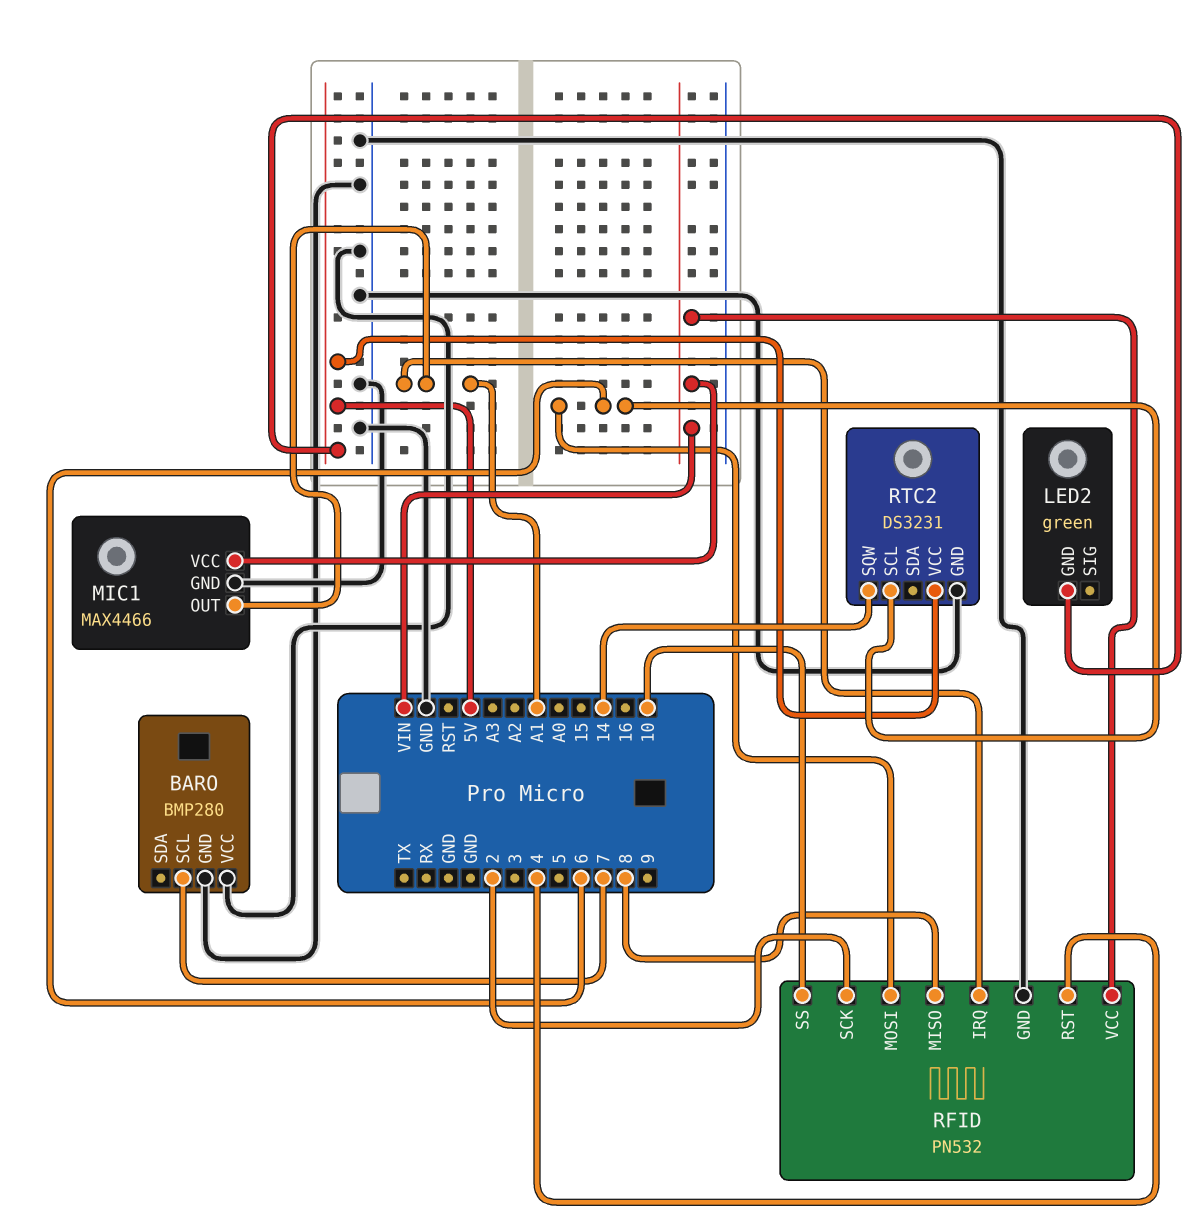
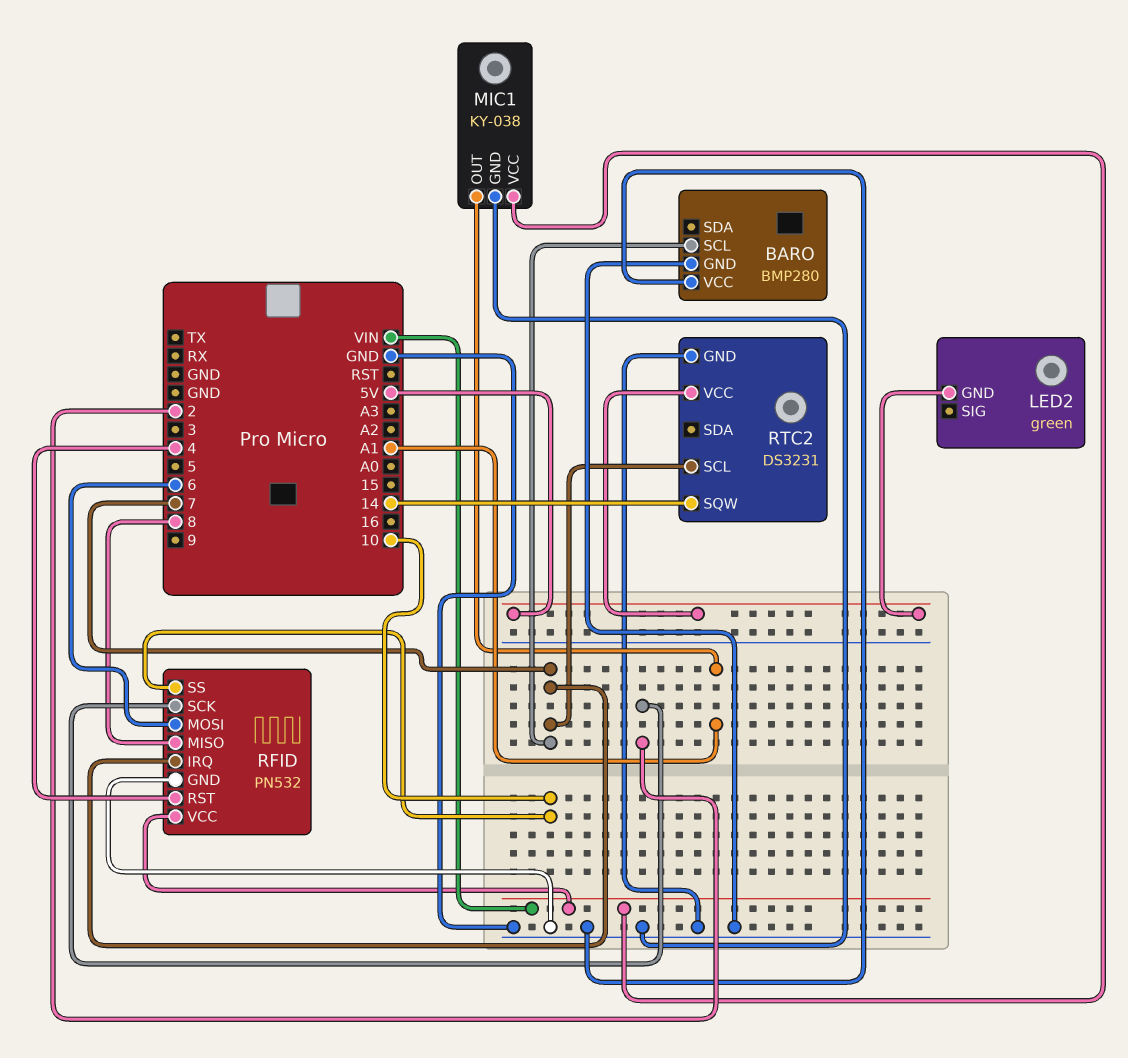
MIC1: MAX4466 -> KY-038
RFID pin IRQ: A1 -> 7
RTC2 pin SCL: 6 -> 7

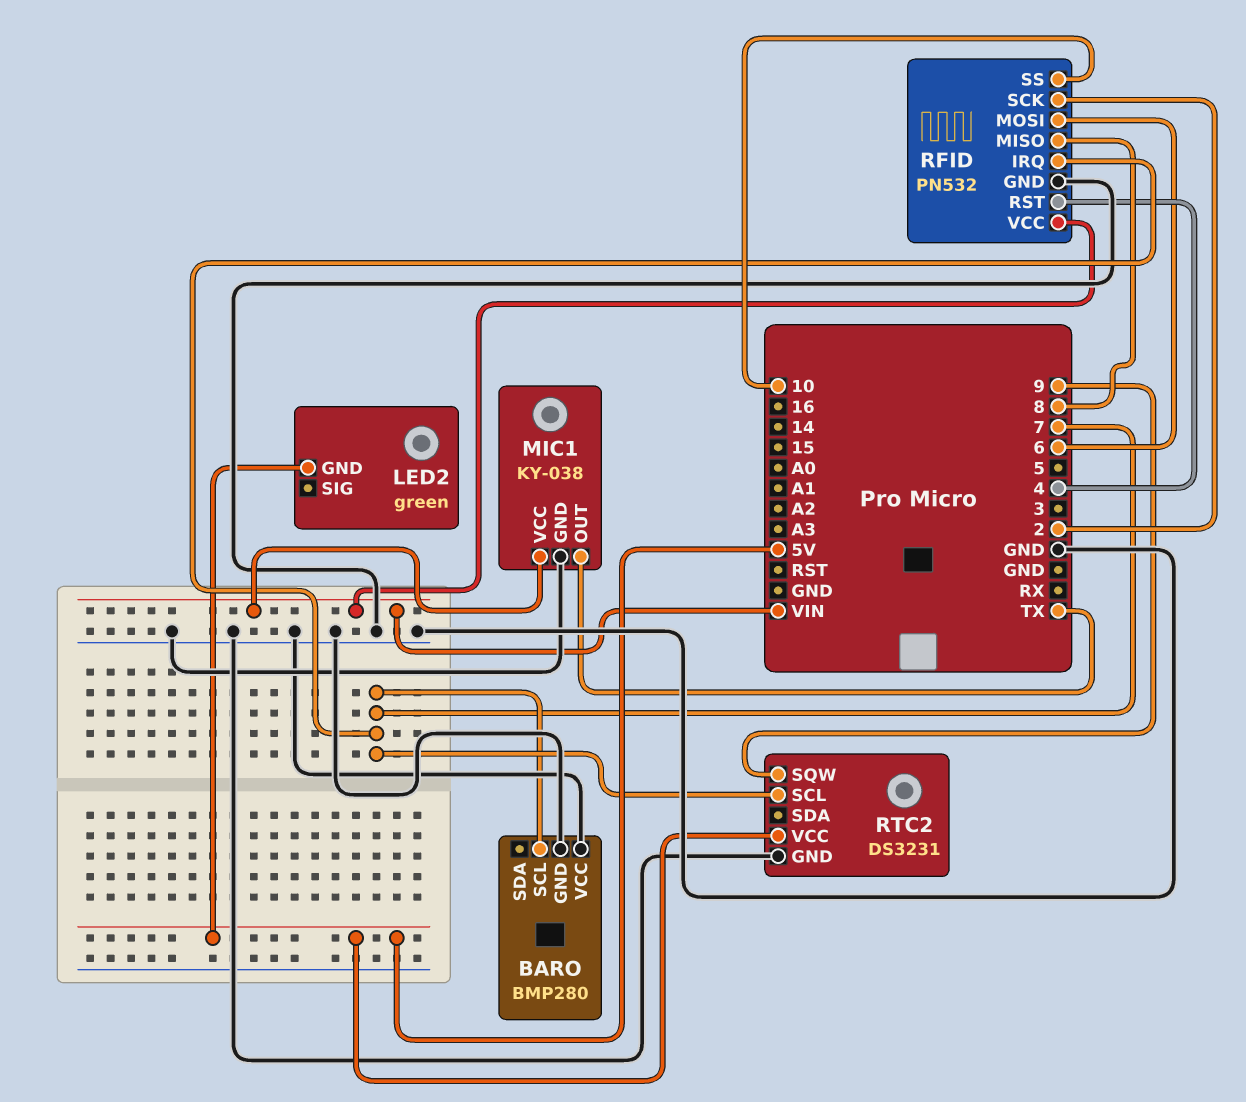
MIC1 pin OUT: A1 -> TX
RTC2 pin SQW: 14 -> 9

